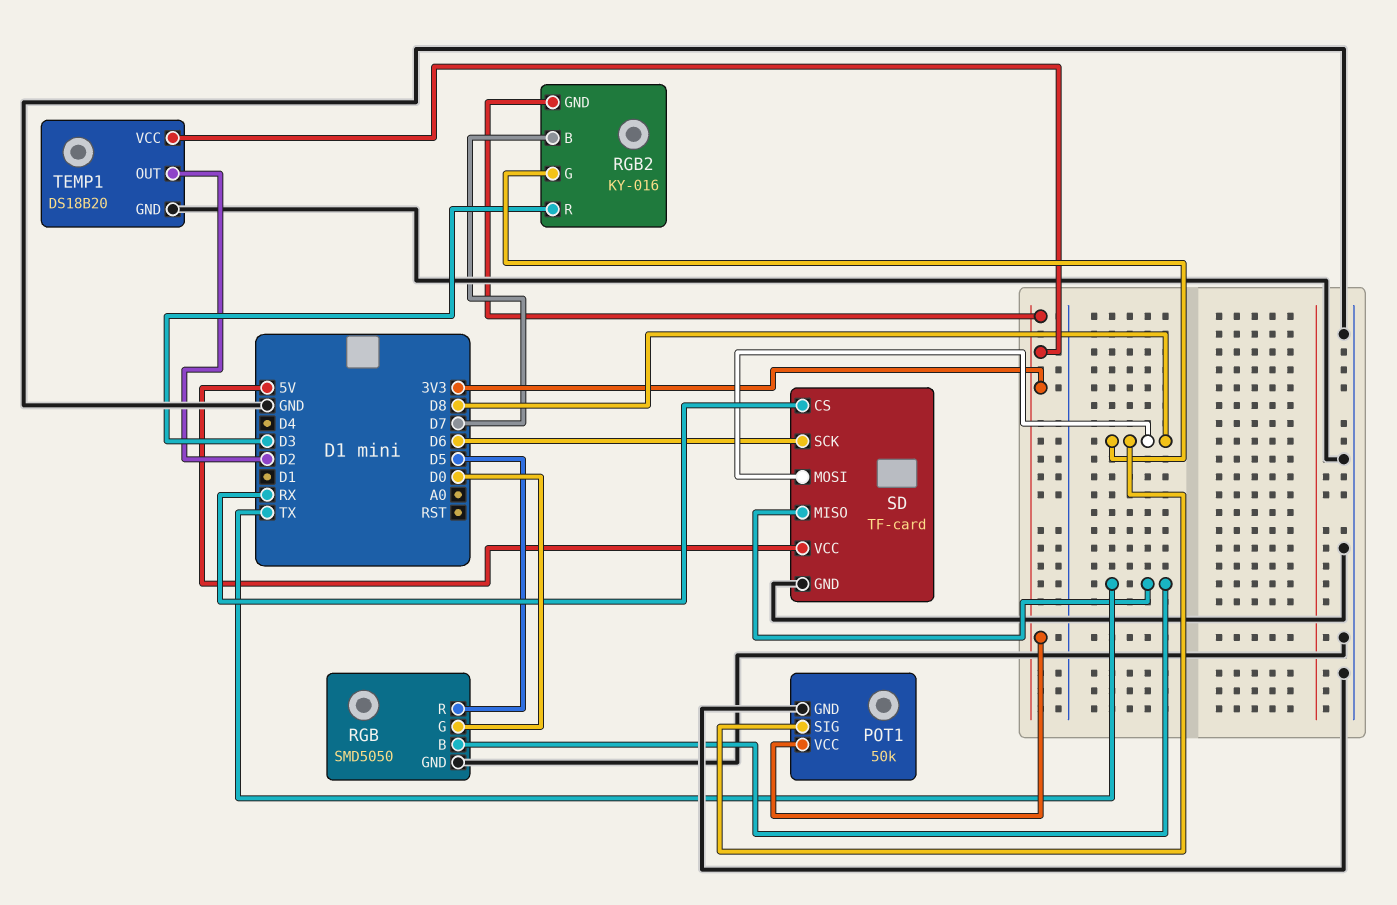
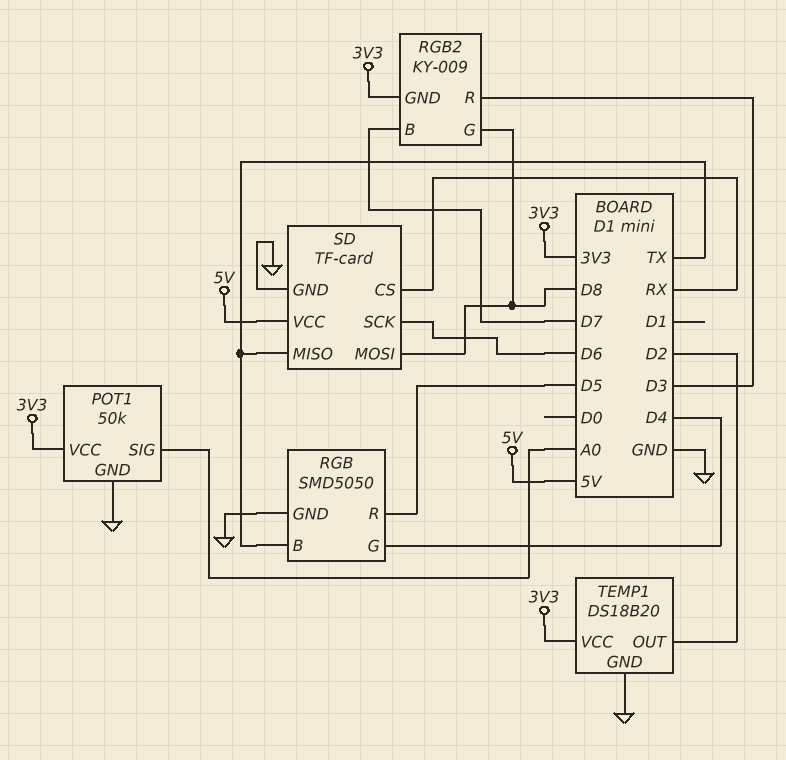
POT1 pin SIG: D8 -> A0
RGB pin G: D0 -> D4
RGB2: KY-016 -> KY-009

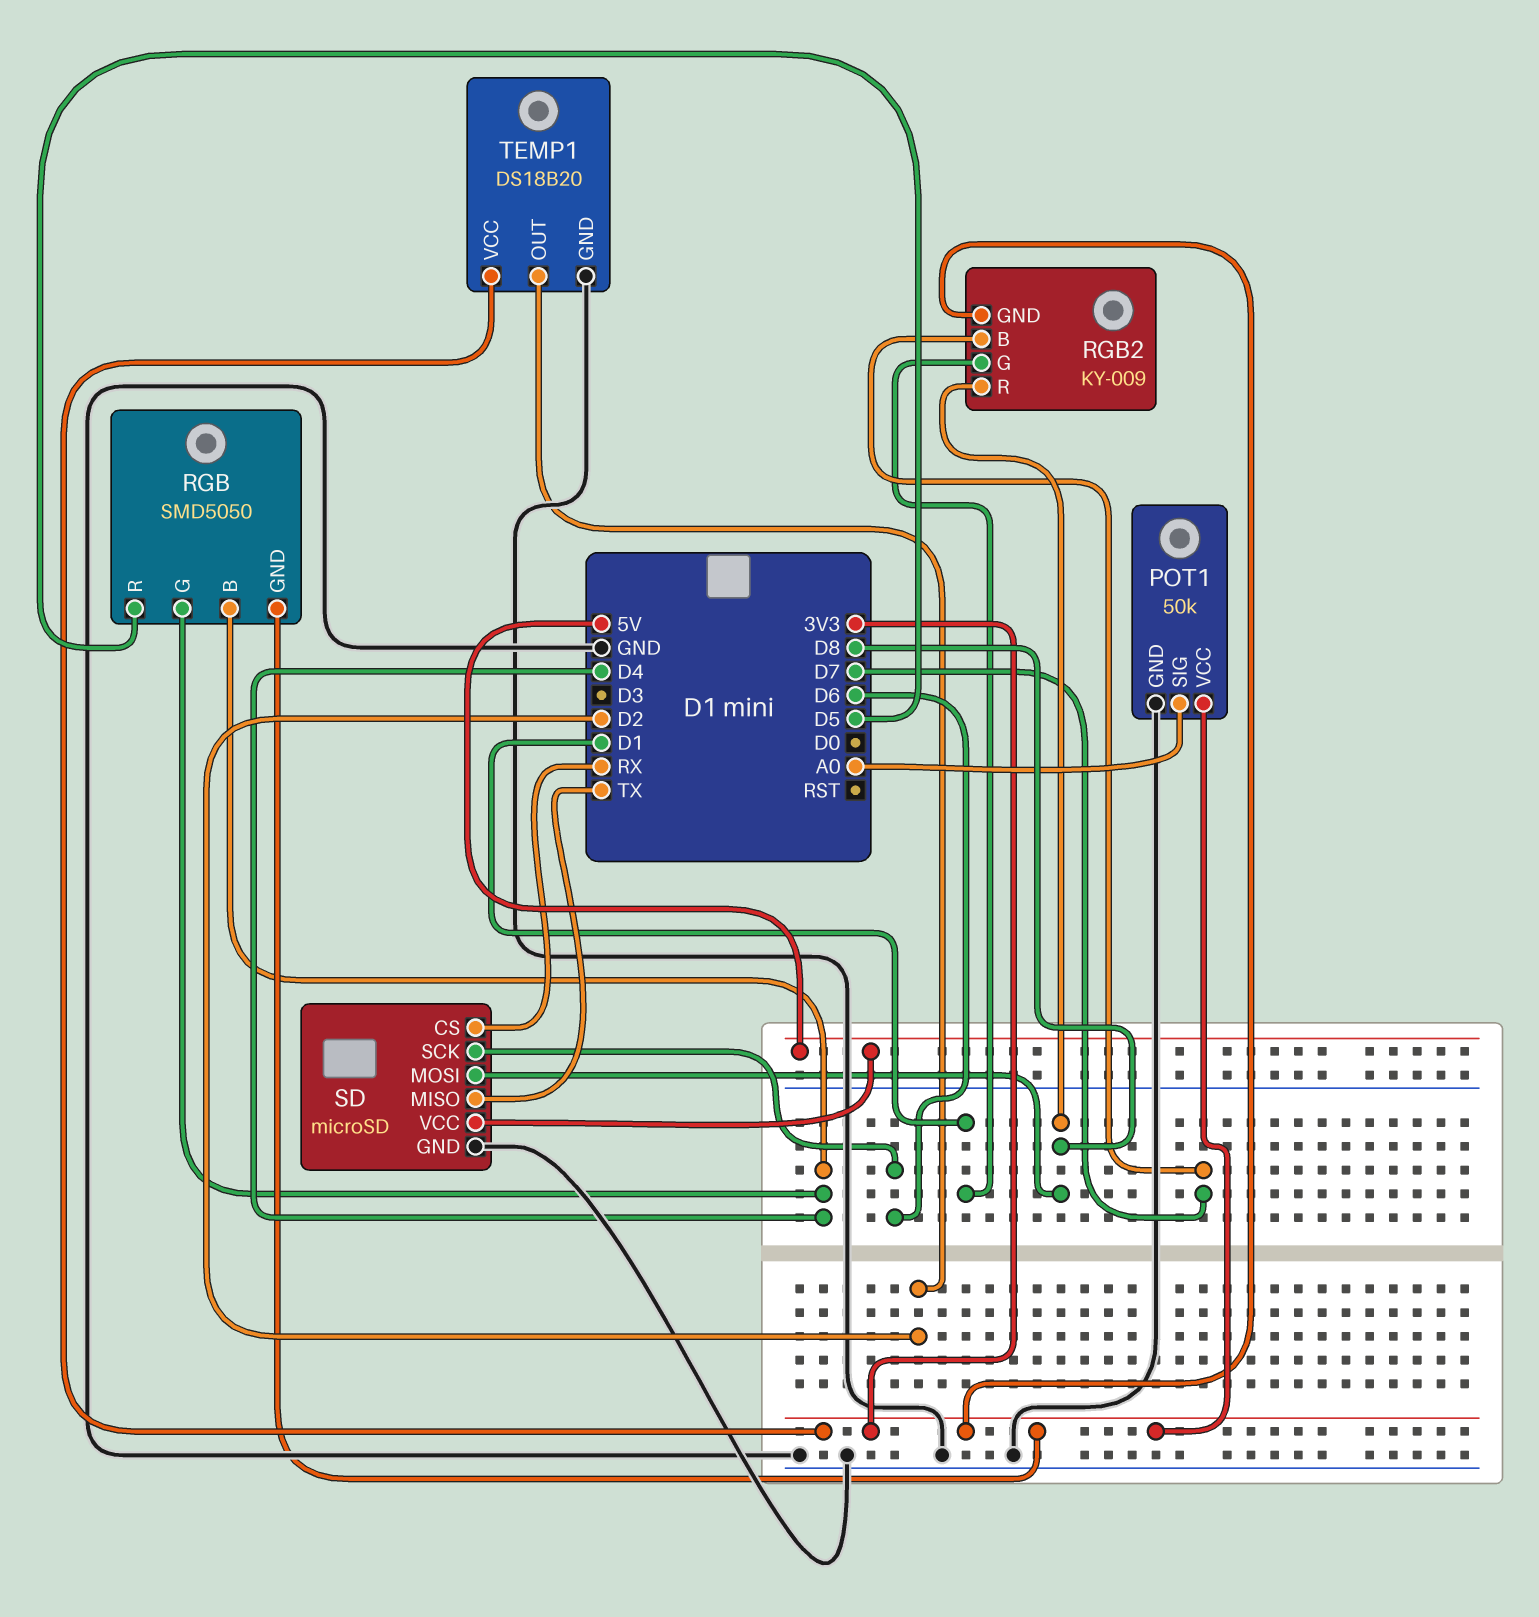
RGB pin B: TX -> D4
RGB pin GND: GND -> 3V3
RGB2 pin G: D8 -> D1
RGB2 pin R: D3 -> D8
SD: TF-card -> microSD

